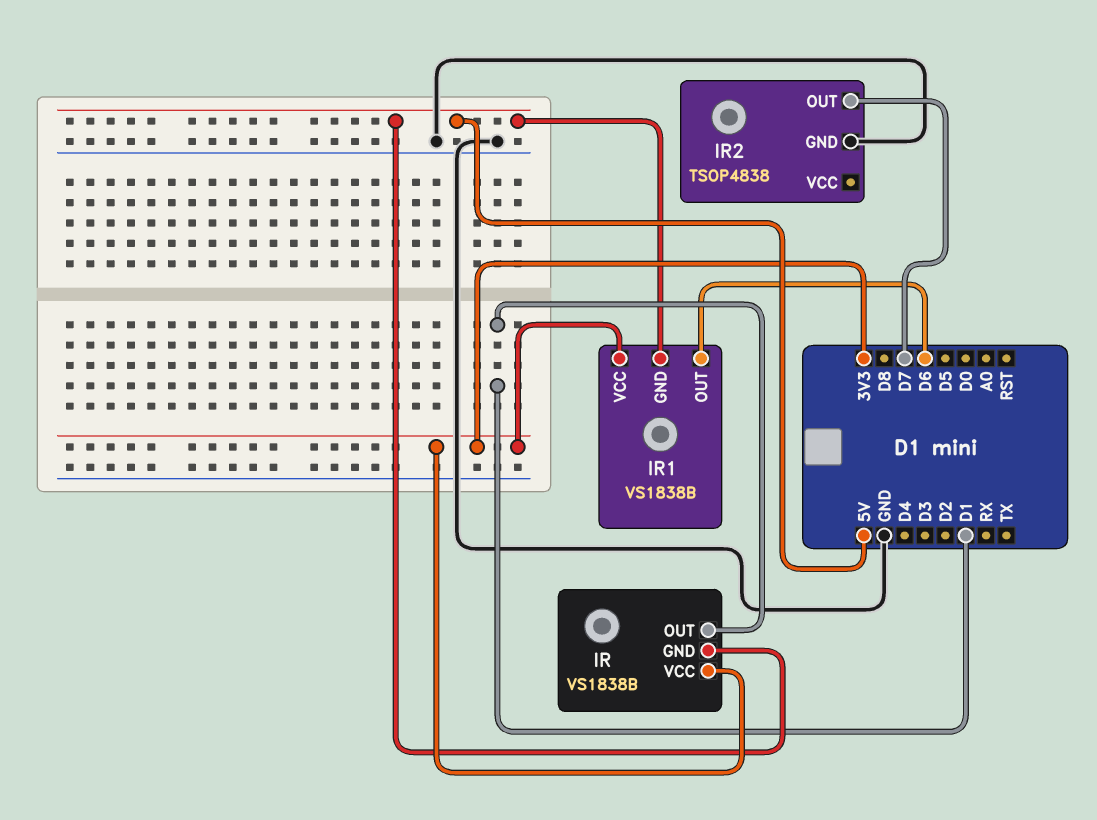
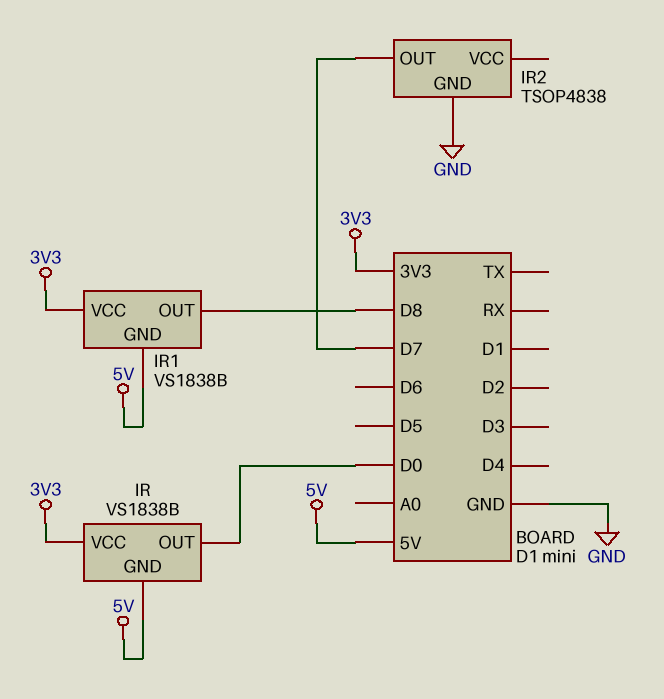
IR pin OUT: D1 -> D0
IR1 pin OUT: D6 -> D8

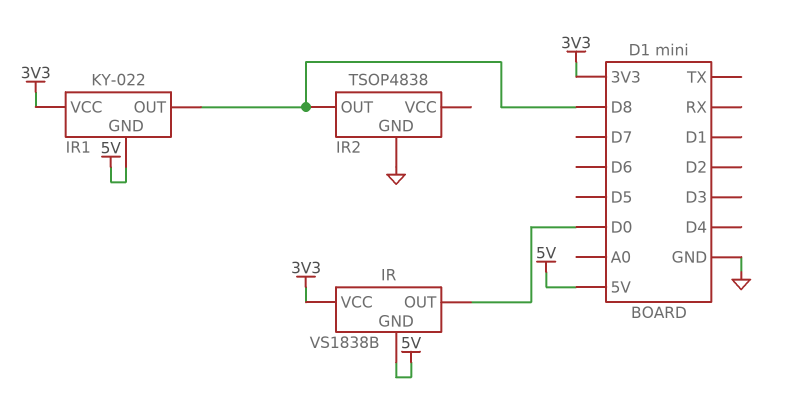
IR1: VS1838B -> KY-022
IR2 pin OUT: D7 -> D8

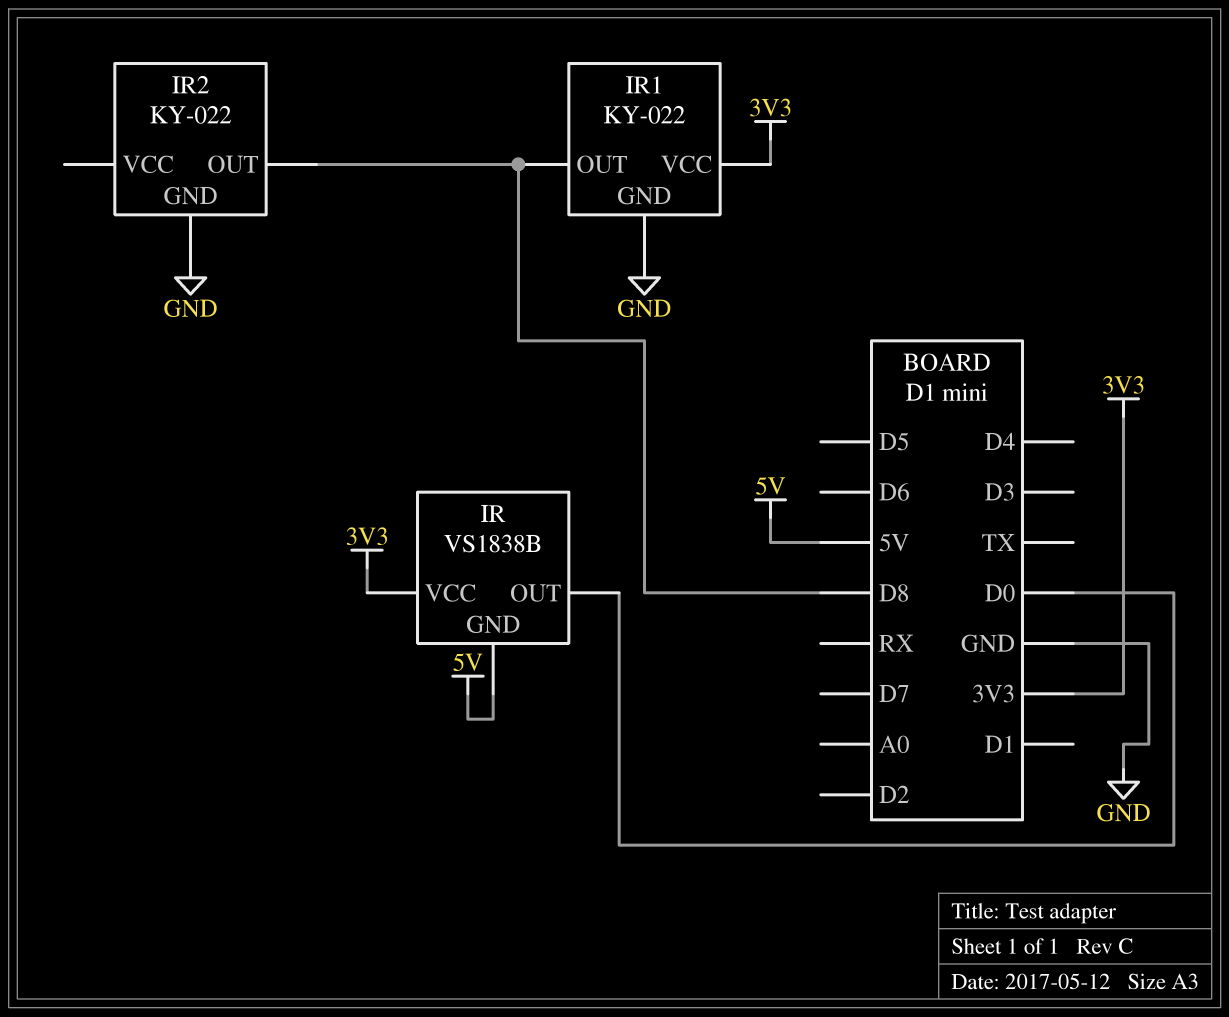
IR1 pin GND: 5V -> GND
IR2: TSOP4838 -> KY-022

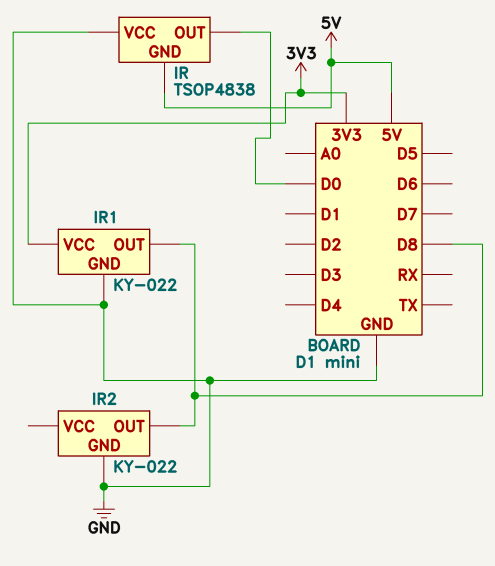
IR: VS1838B -> TSOP4838
IR pin VCC: 3V3 -> GND

